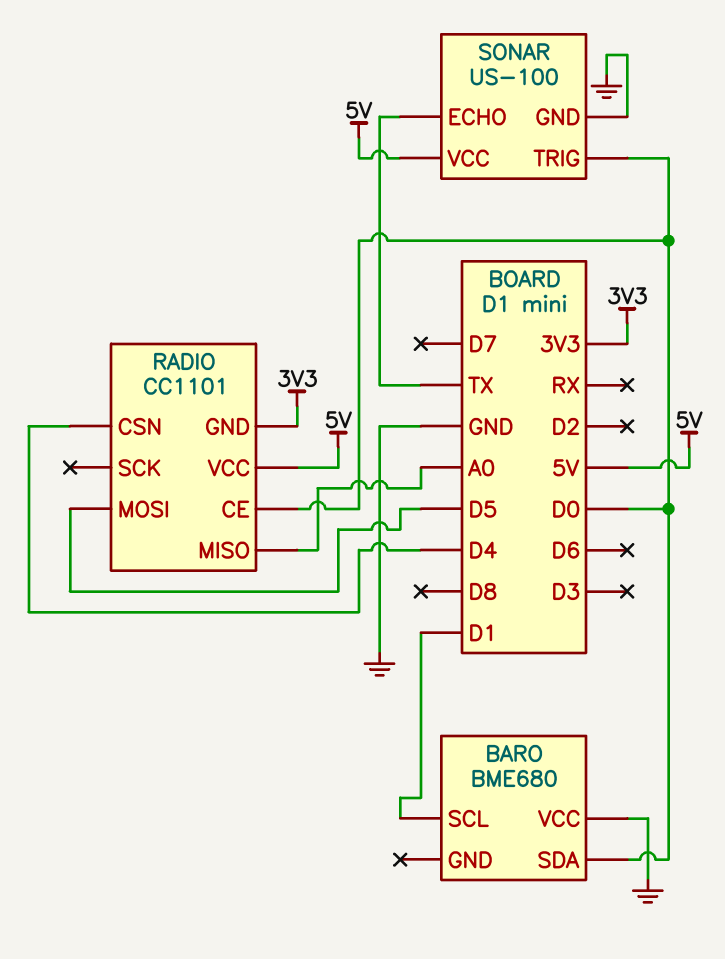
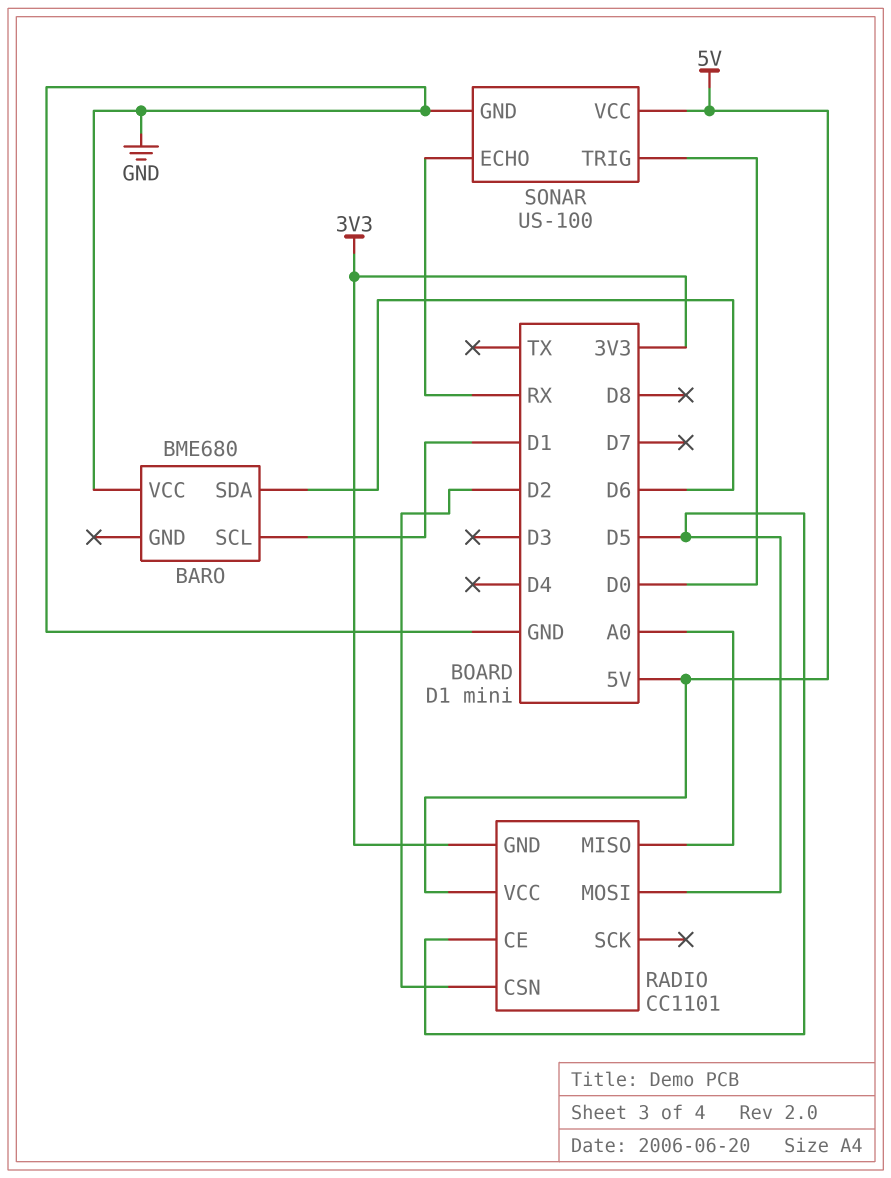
BARO pin SDA: D0 -> D6
RADIO pin CE: D0 -> D5
RADIO pin CSN: D4 -> D2
SONAR pin ECHO: TX -> RX

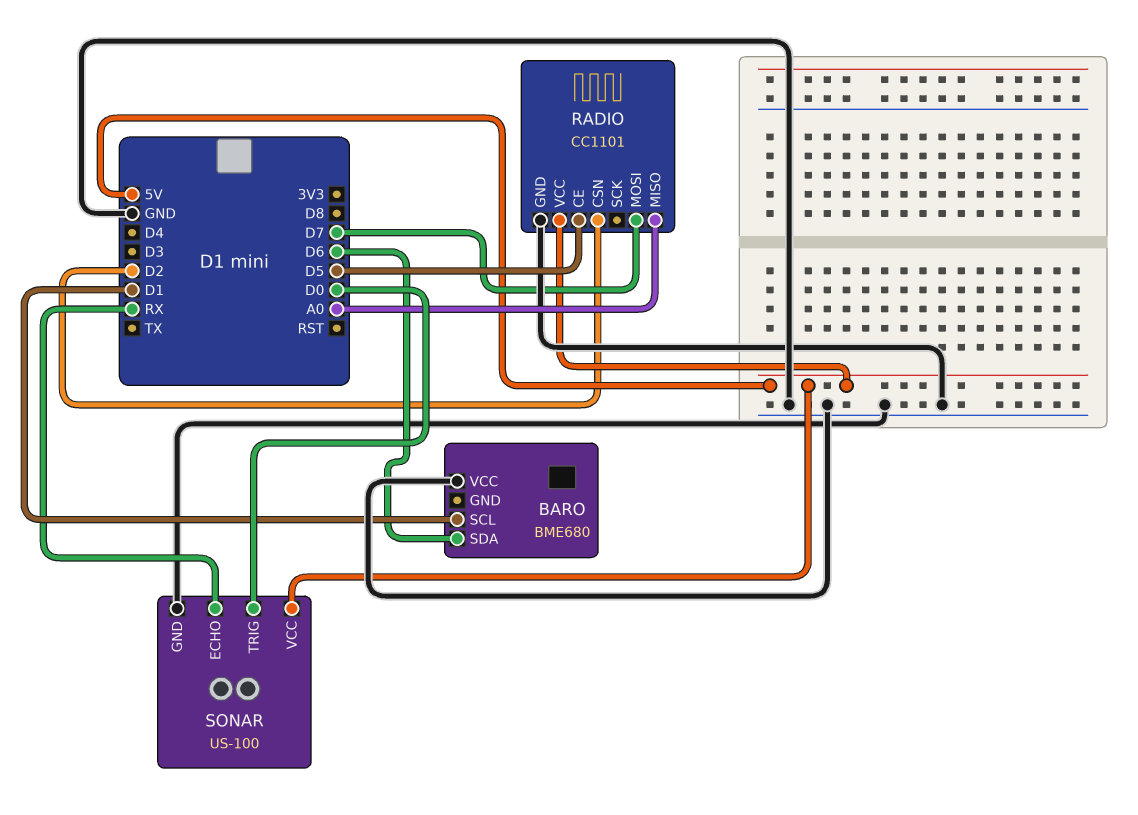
RADIO pin GND: 3V3 -> GND
RADIO pin MOSI: D5 -> D7

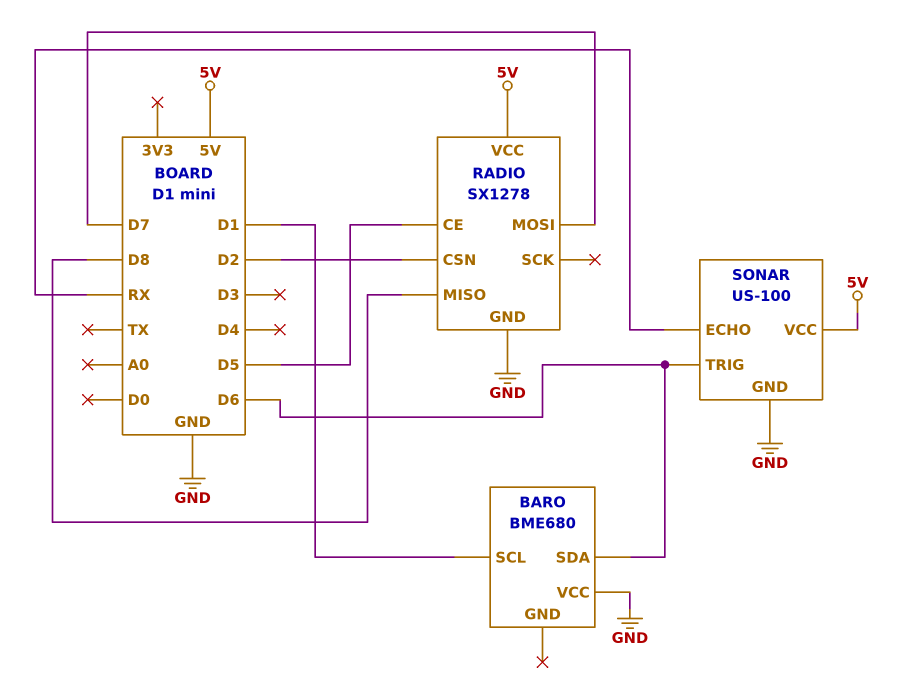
RADIO: CC1101 -> SX1278
RADIO pin MISO: A0 -> D8
SONAR pin TRIG: D0 -> D6

